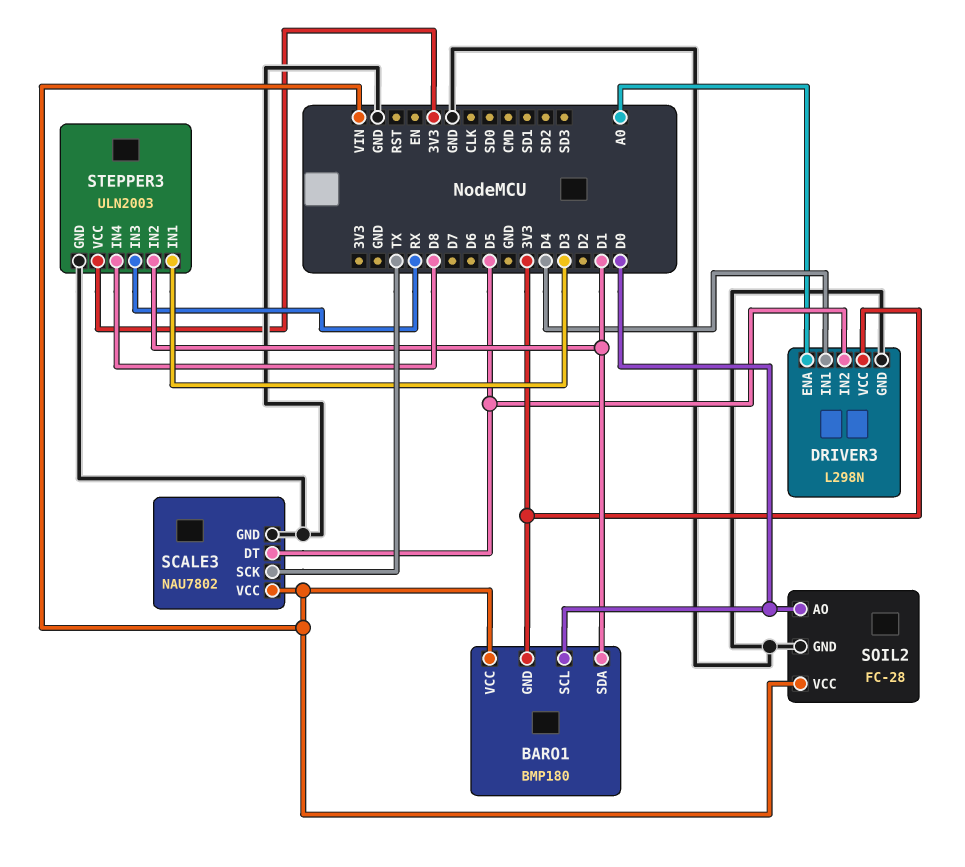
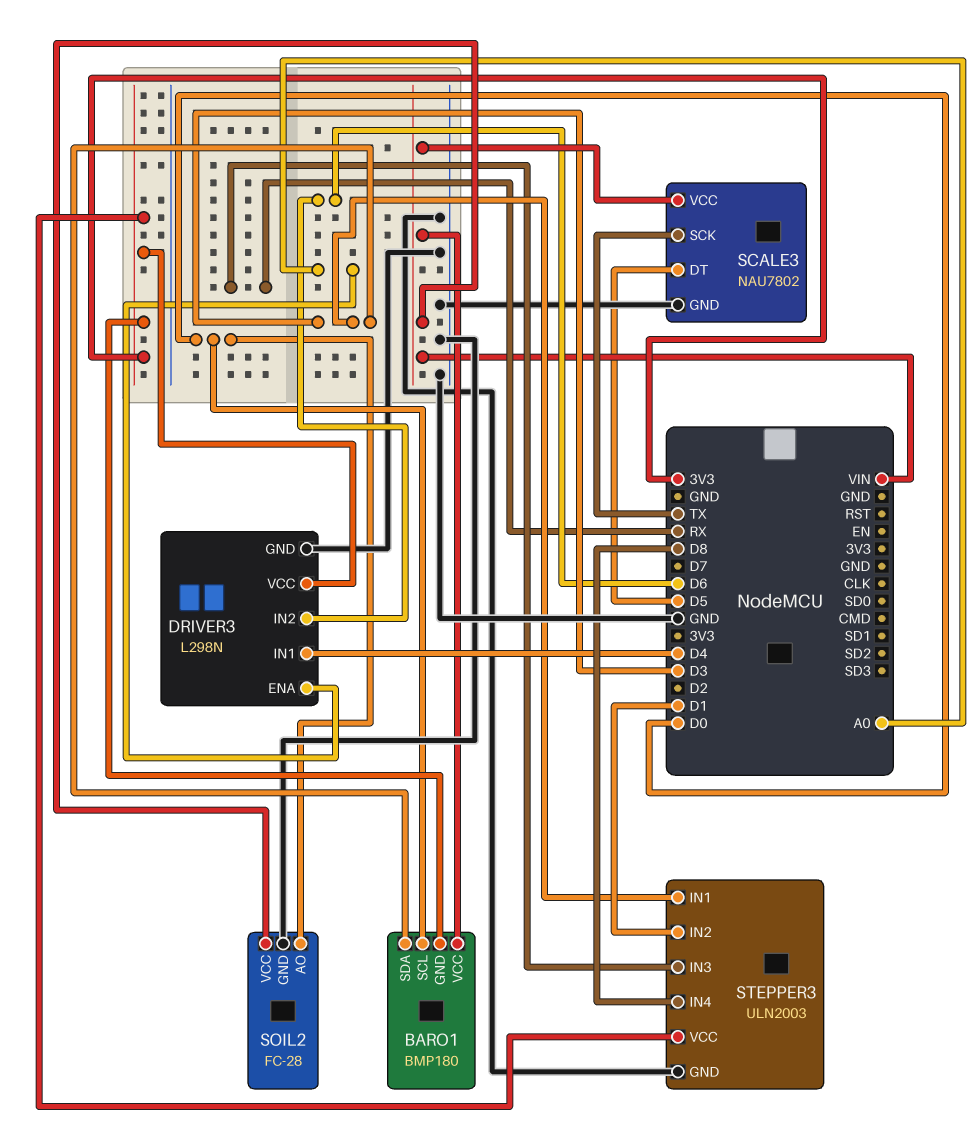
BARO1 pin SDA: D1 -> D3
DRIVER3 pin IN2: D5 -> D6

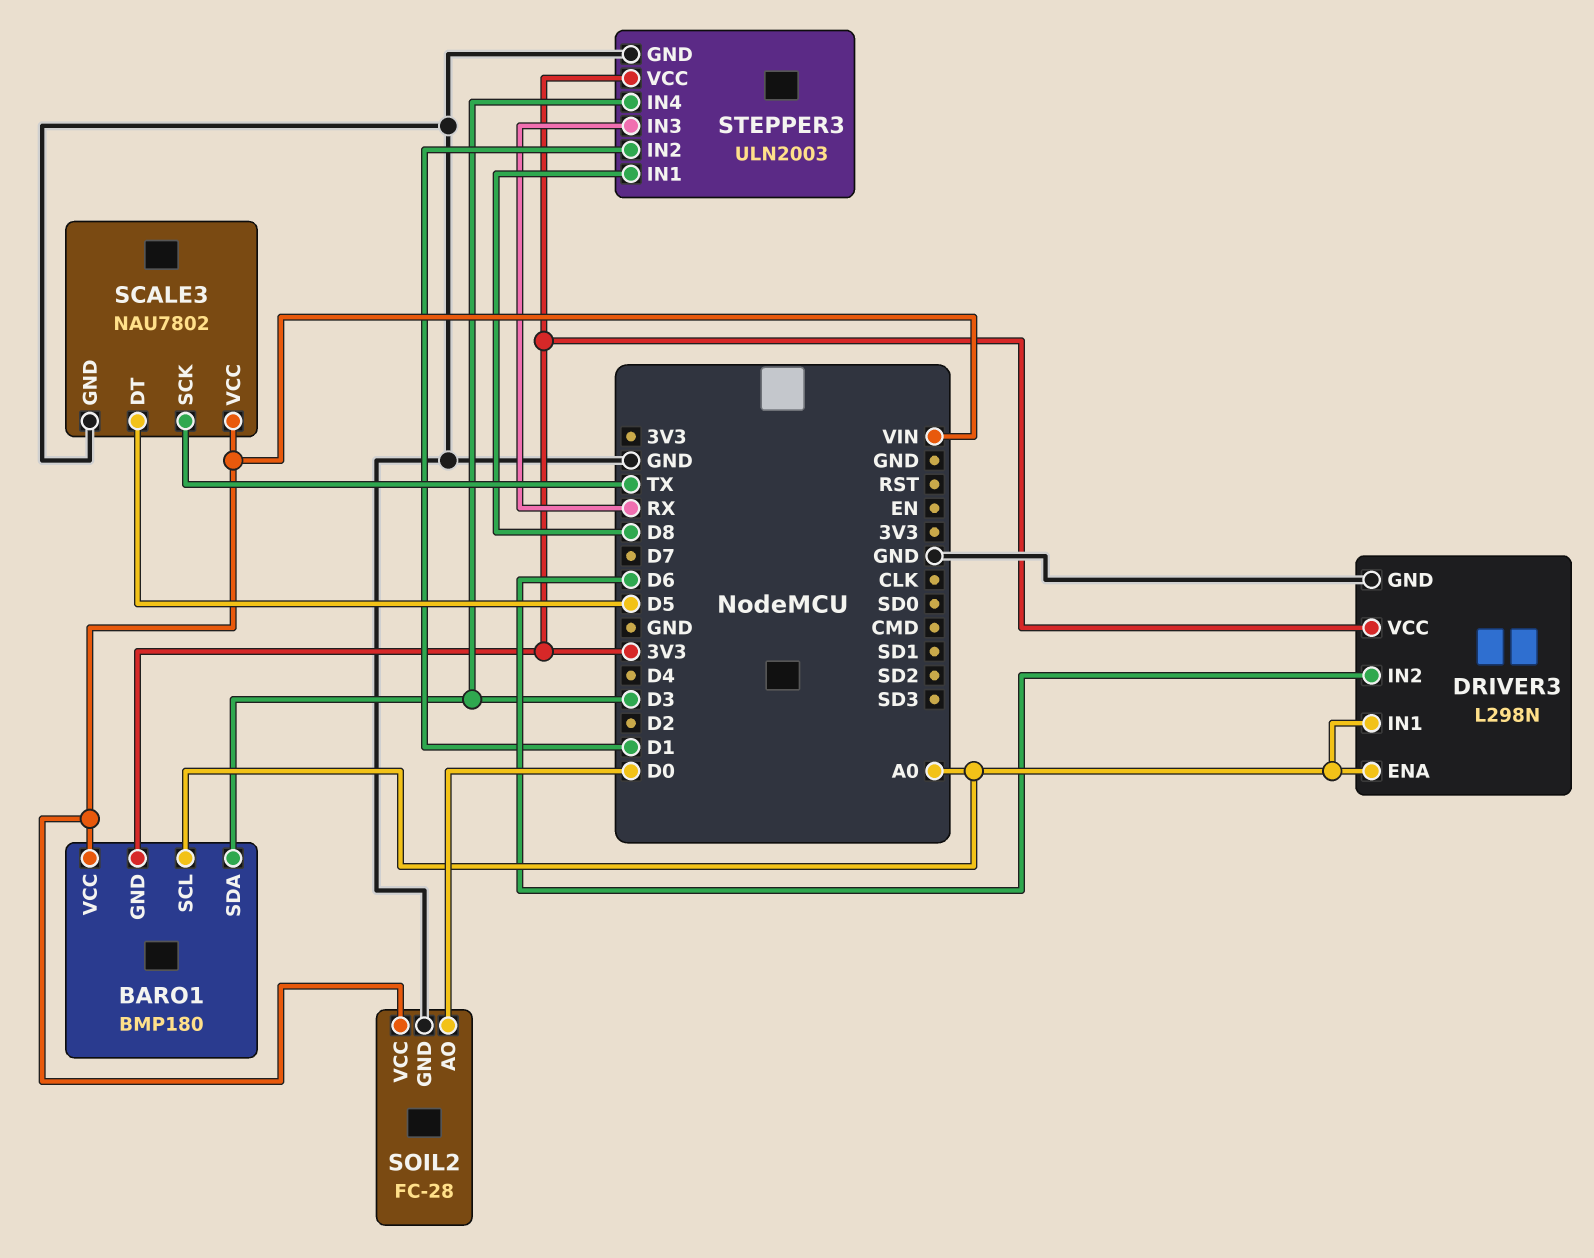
BARO1 pin SCL: D0 -> A0
DRIVER3 pin IN1: D4 -> A0
STEPPER3 pin IN1: D3 -> D8
STEPPER3 pin IN4: D8 -> D3

